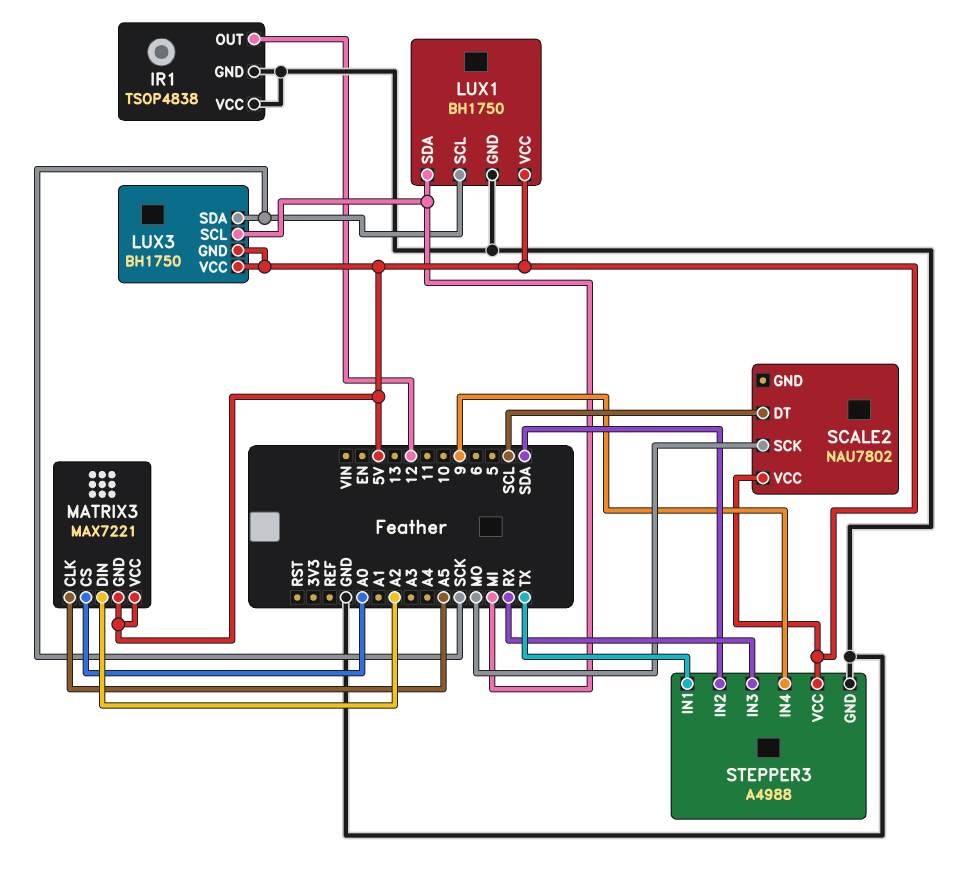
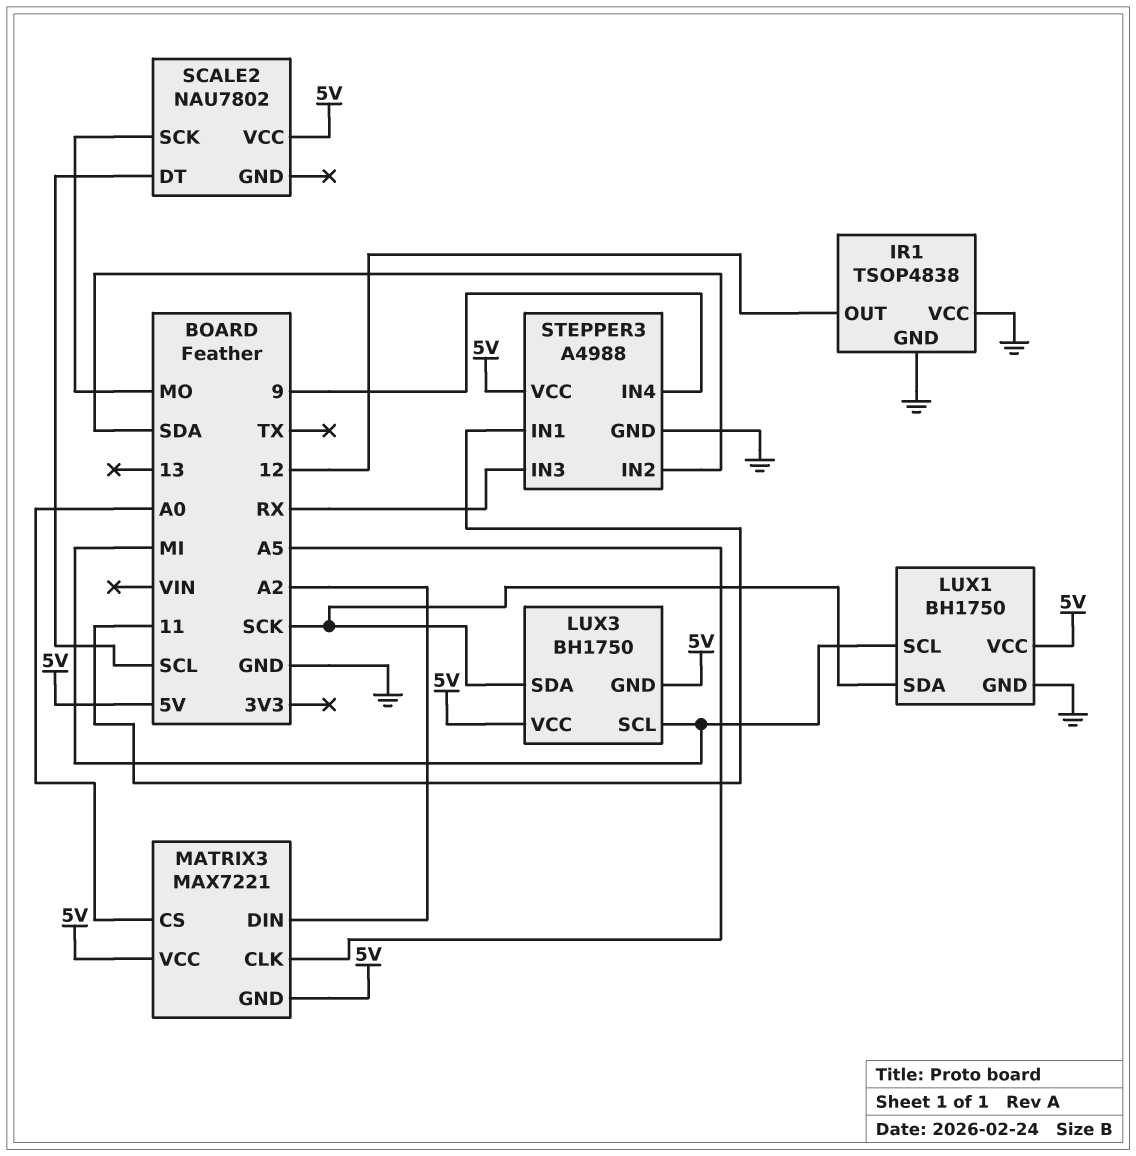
LUX1 pin SCL: SCK -> MI
LUX1 pin SDA: MI -> SCK
STEPPER3 pin IN1: TX -> 11

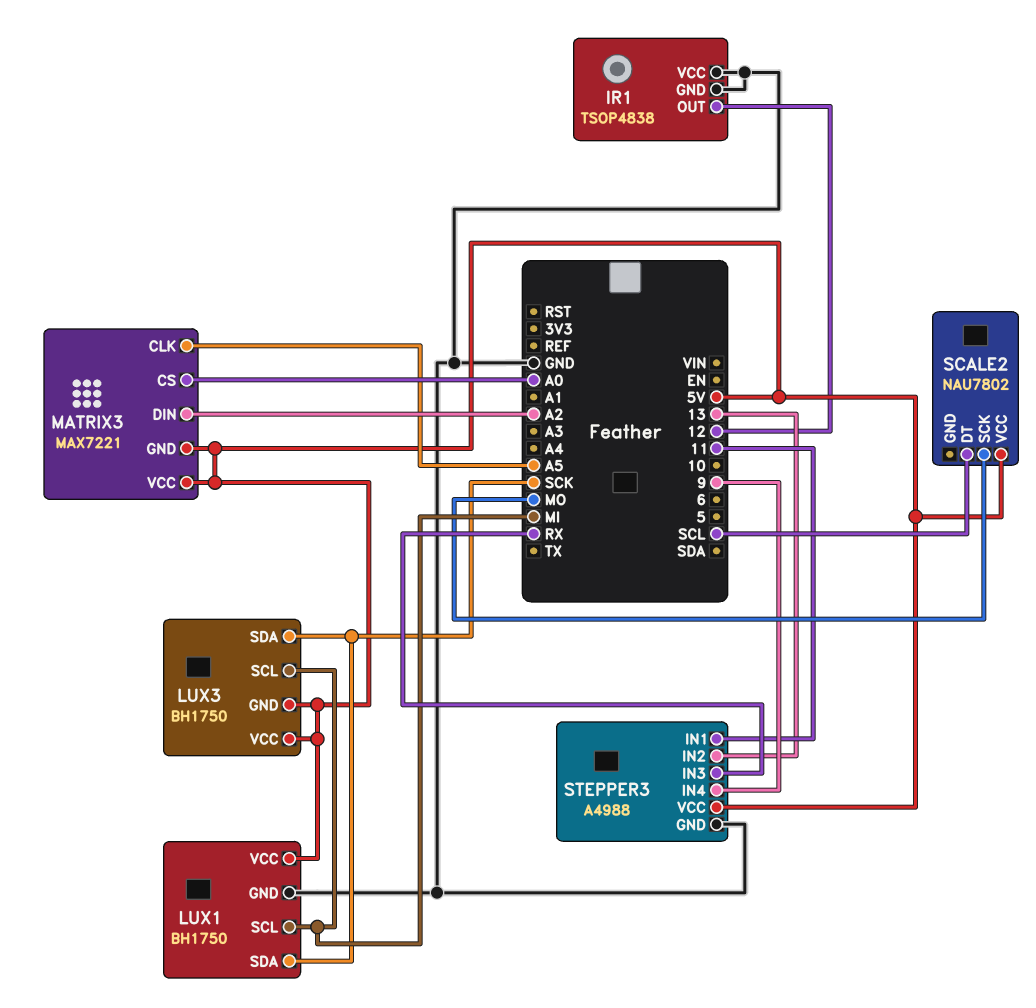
STEPPER3 pin IN2: SDA -> 13

